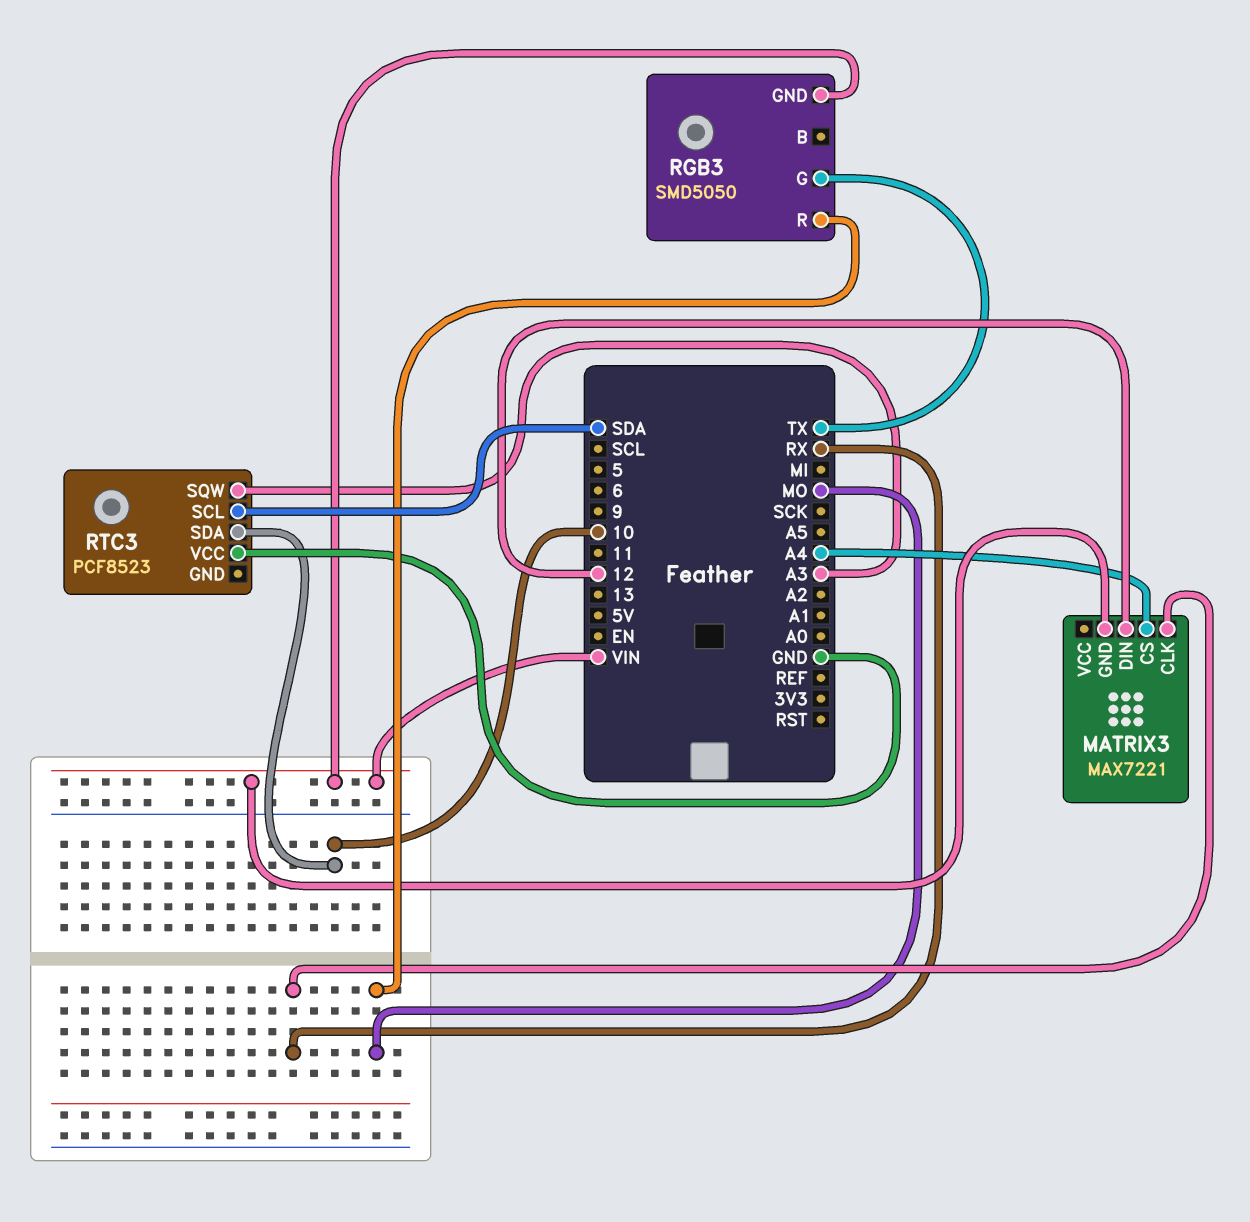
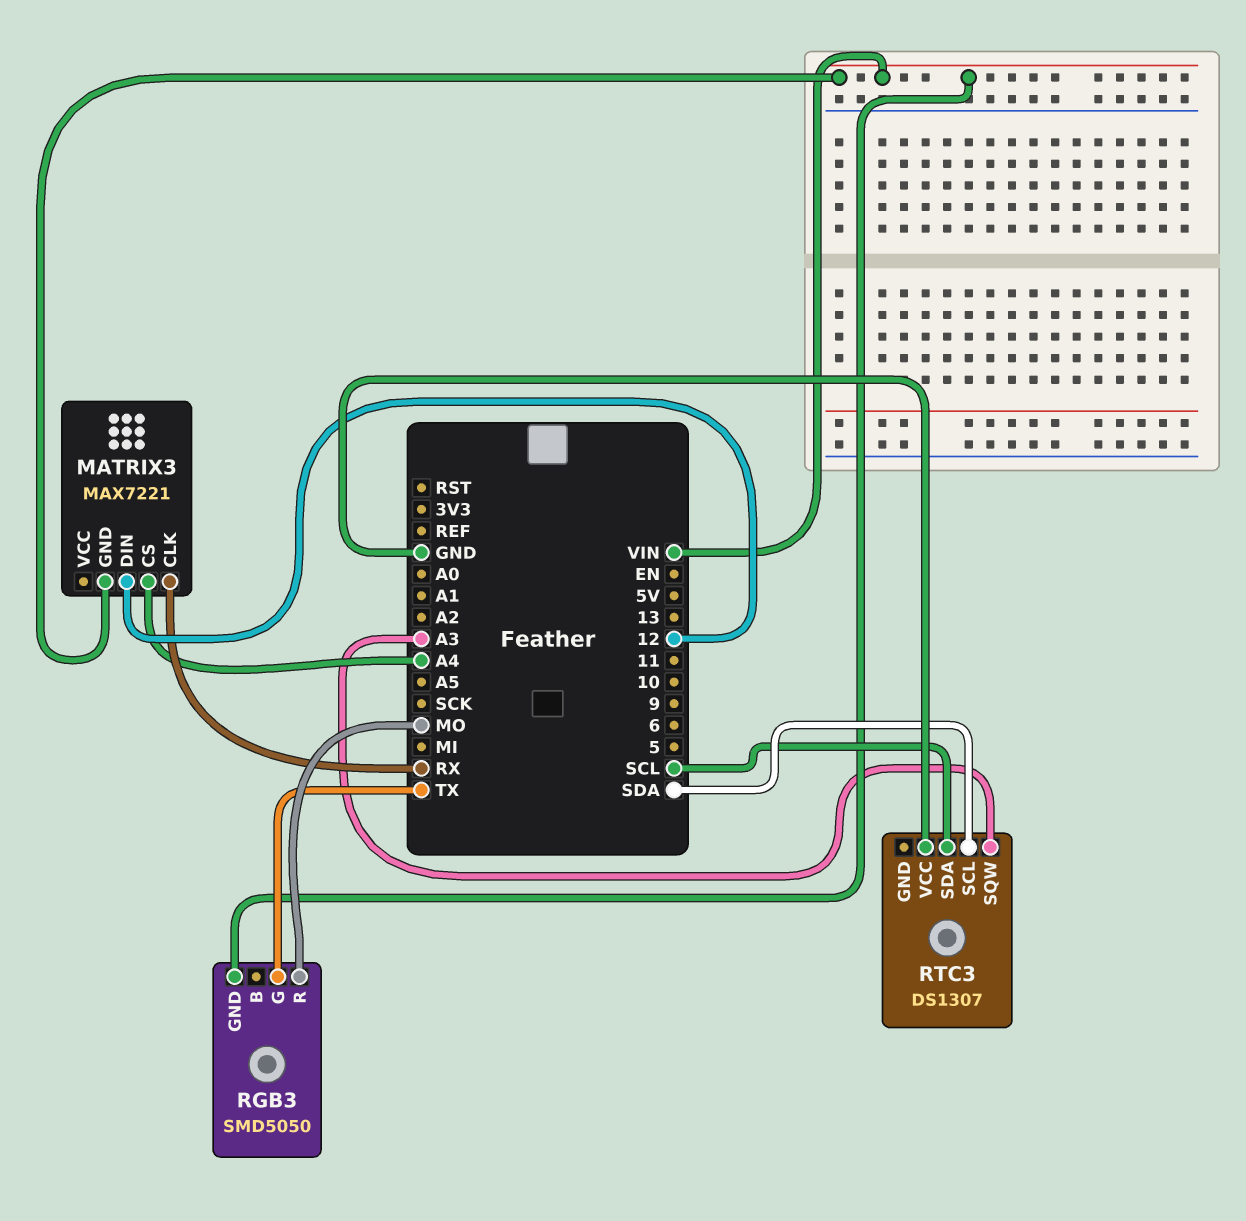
RTC3: PCF8523 -> DS1307
RTC3 pin SDA: 10 -> SCL

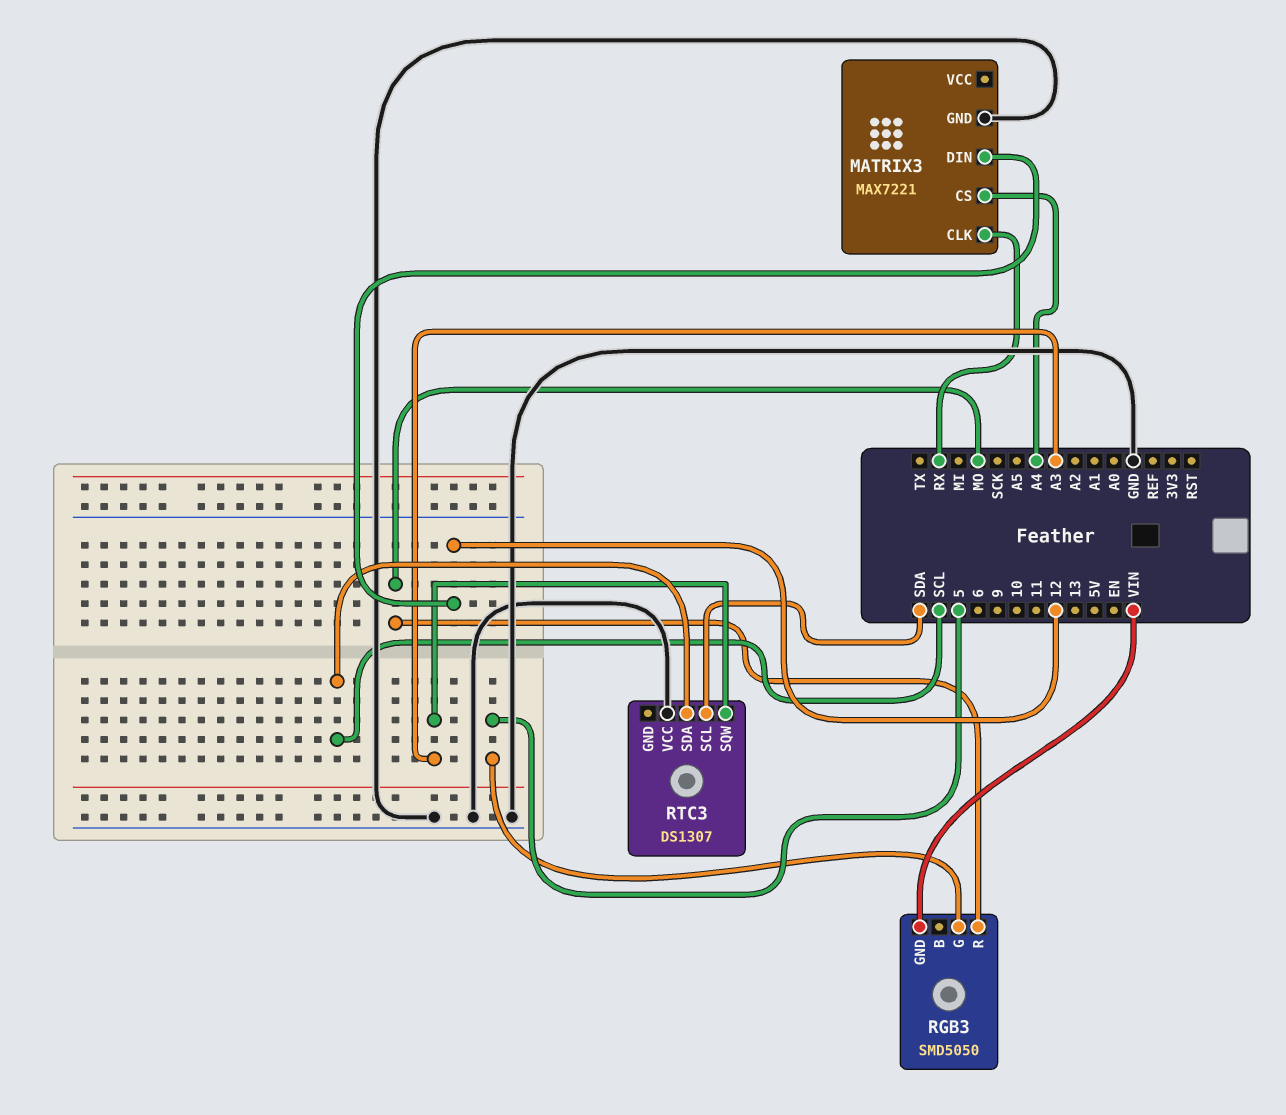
MATRIX3 pin GND: VIN -> GND
RGB3 pin G: TX -> 5

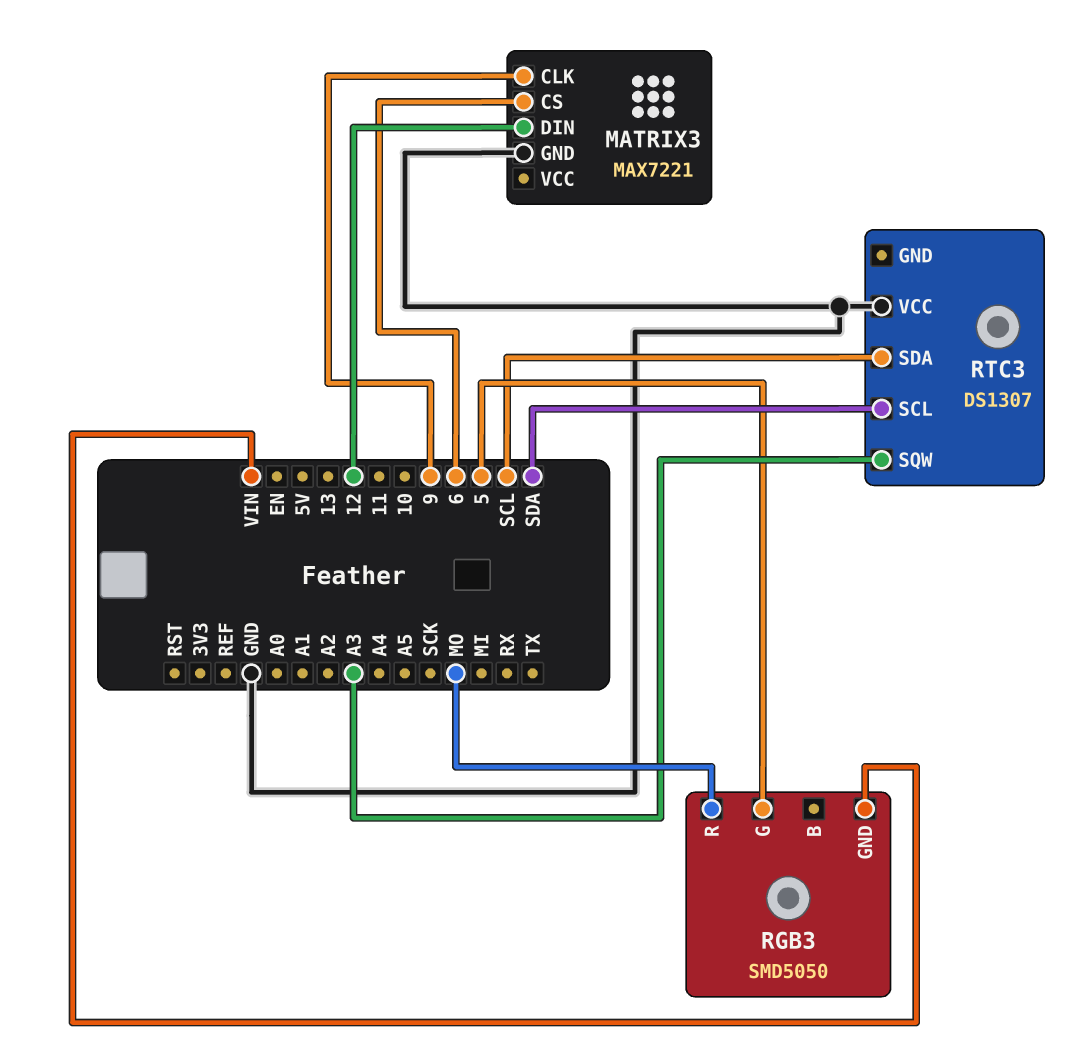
MATRIX3 pin CLK: RX -> 9
MATRIX3 pin CS: A4 -> 6

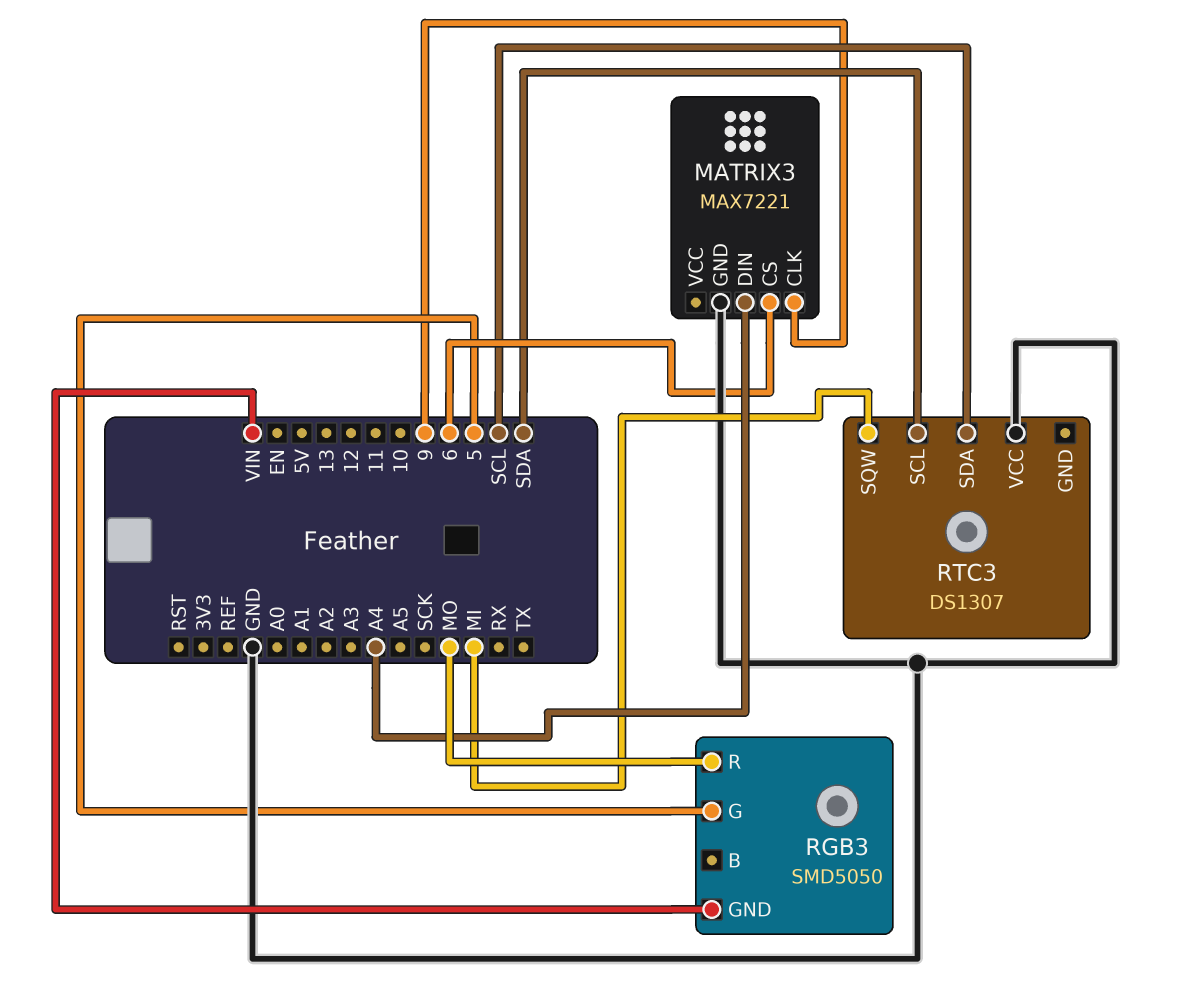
MATRIX3 pin DIN: 12 -> A4
RTC3 pin SQW: A3 -> MI

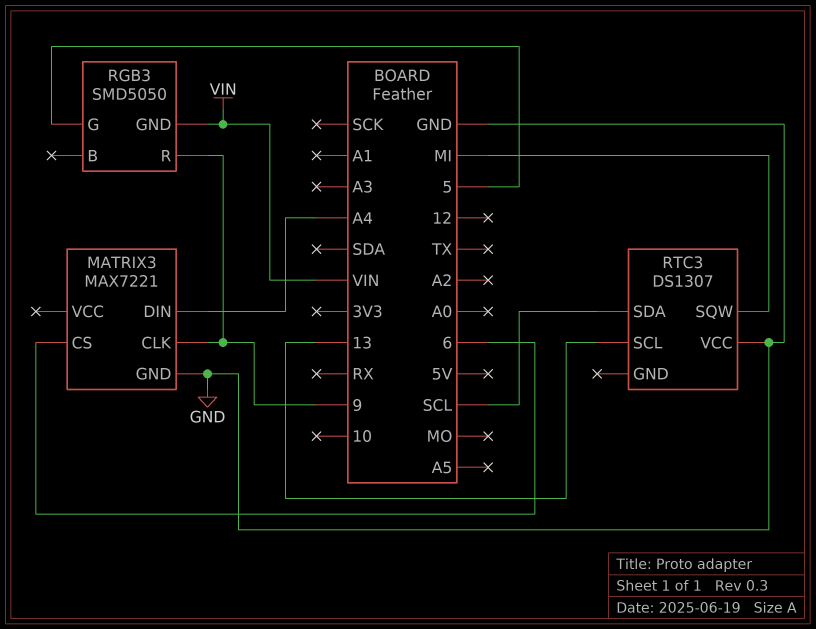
RGB3 pin R: MO -> 9
RTC3 pin SCL: SDA -> 13

